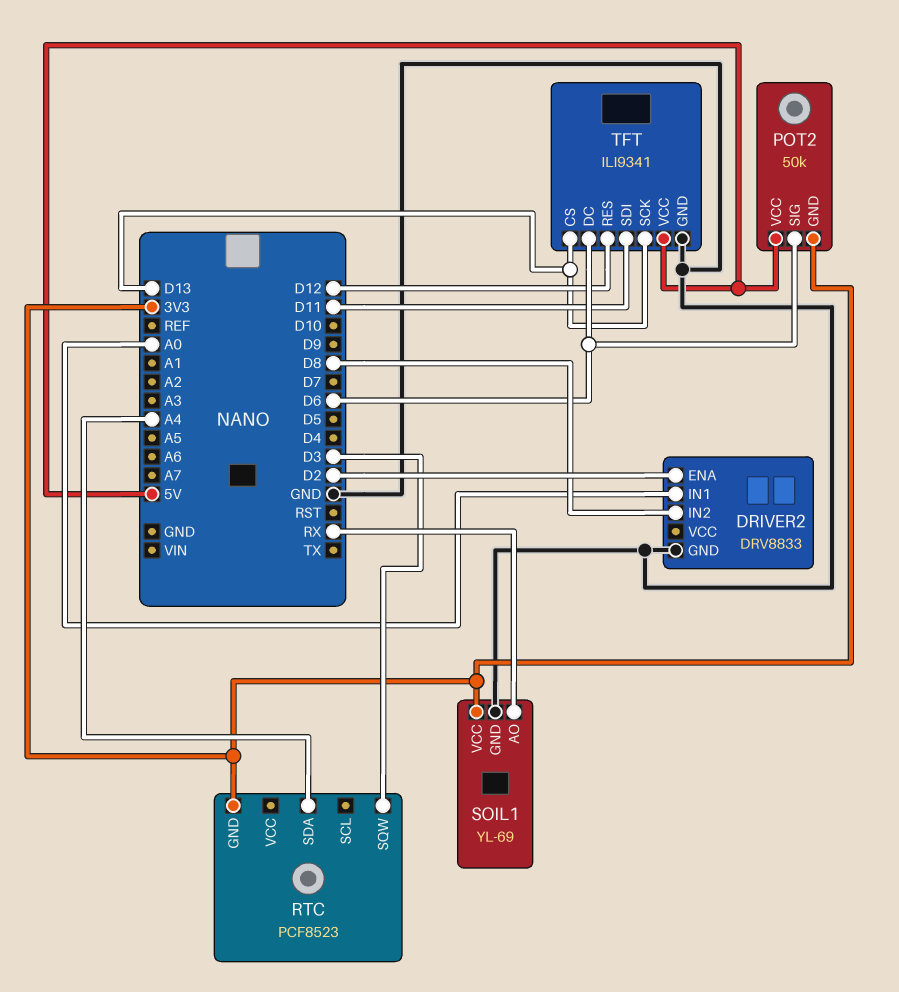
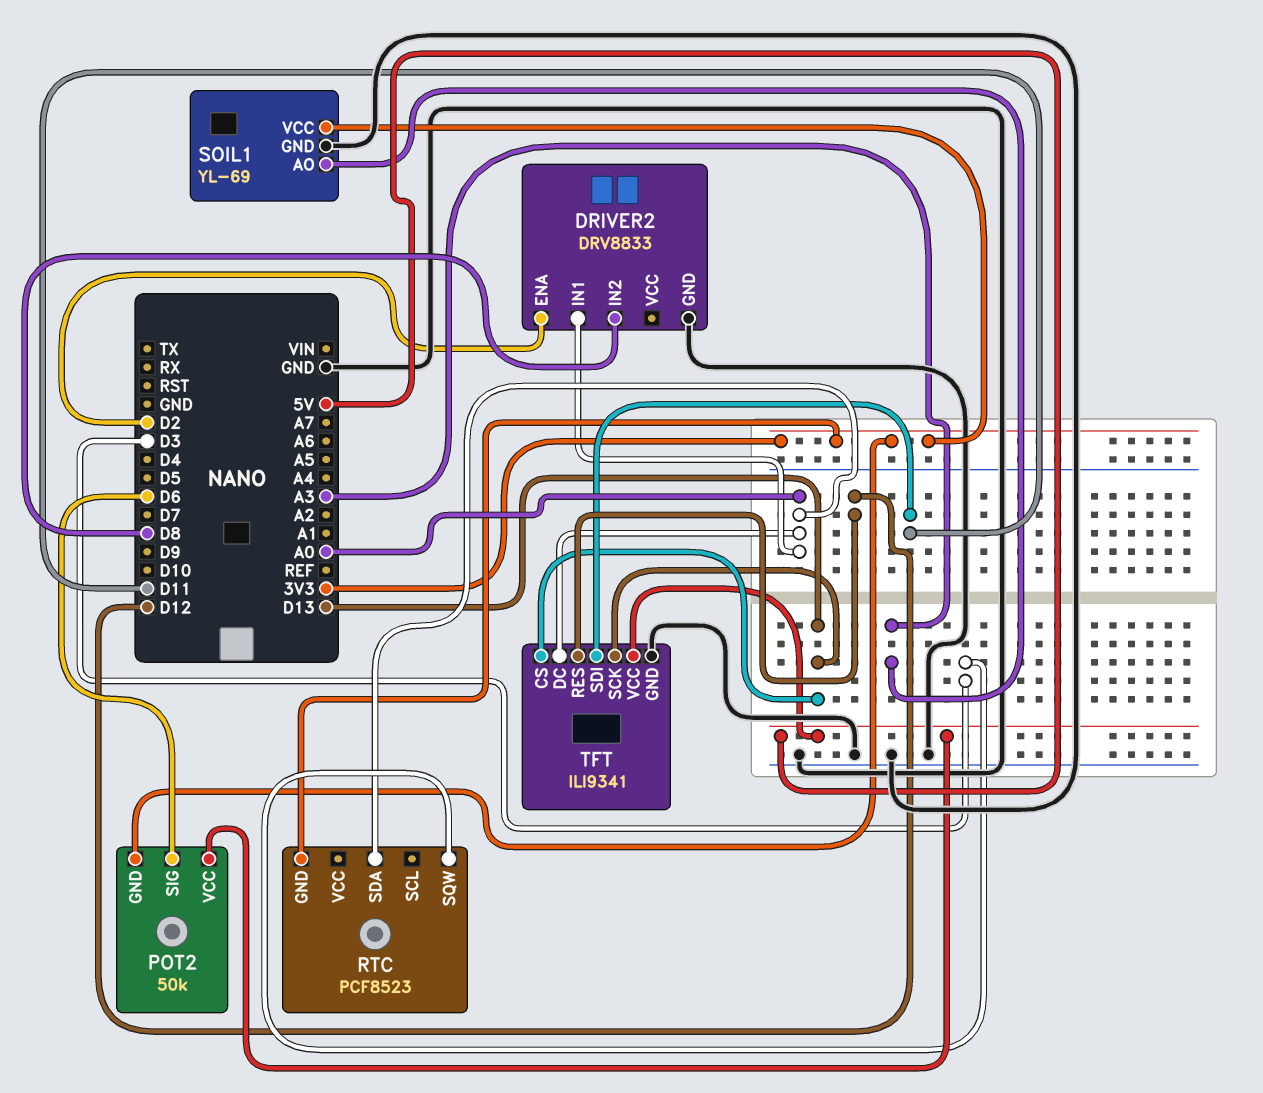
RTC pin SDA: A4 -> A0
SOIL1 pin AO: RX -> A3
TFT pin DC: D6 -> A0

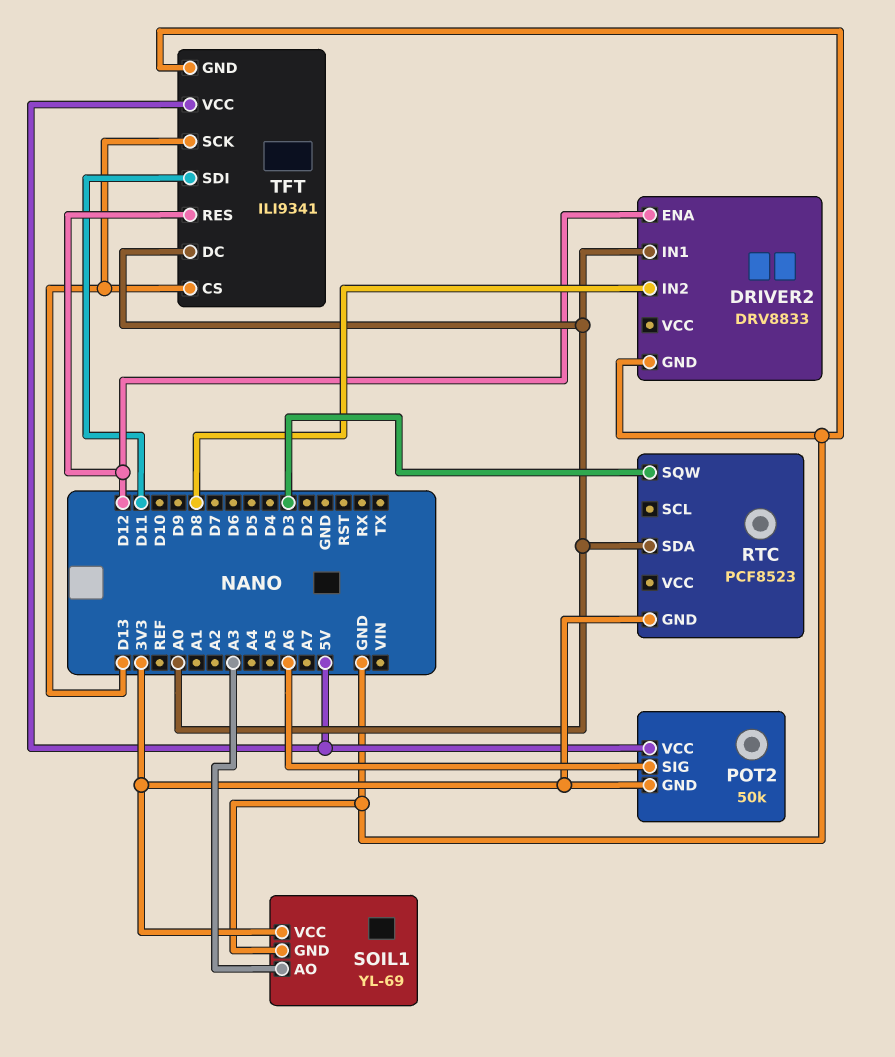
DRIVER2 pin ENA: D2 -> D12
POT2 pin SIG: D6 -> A6

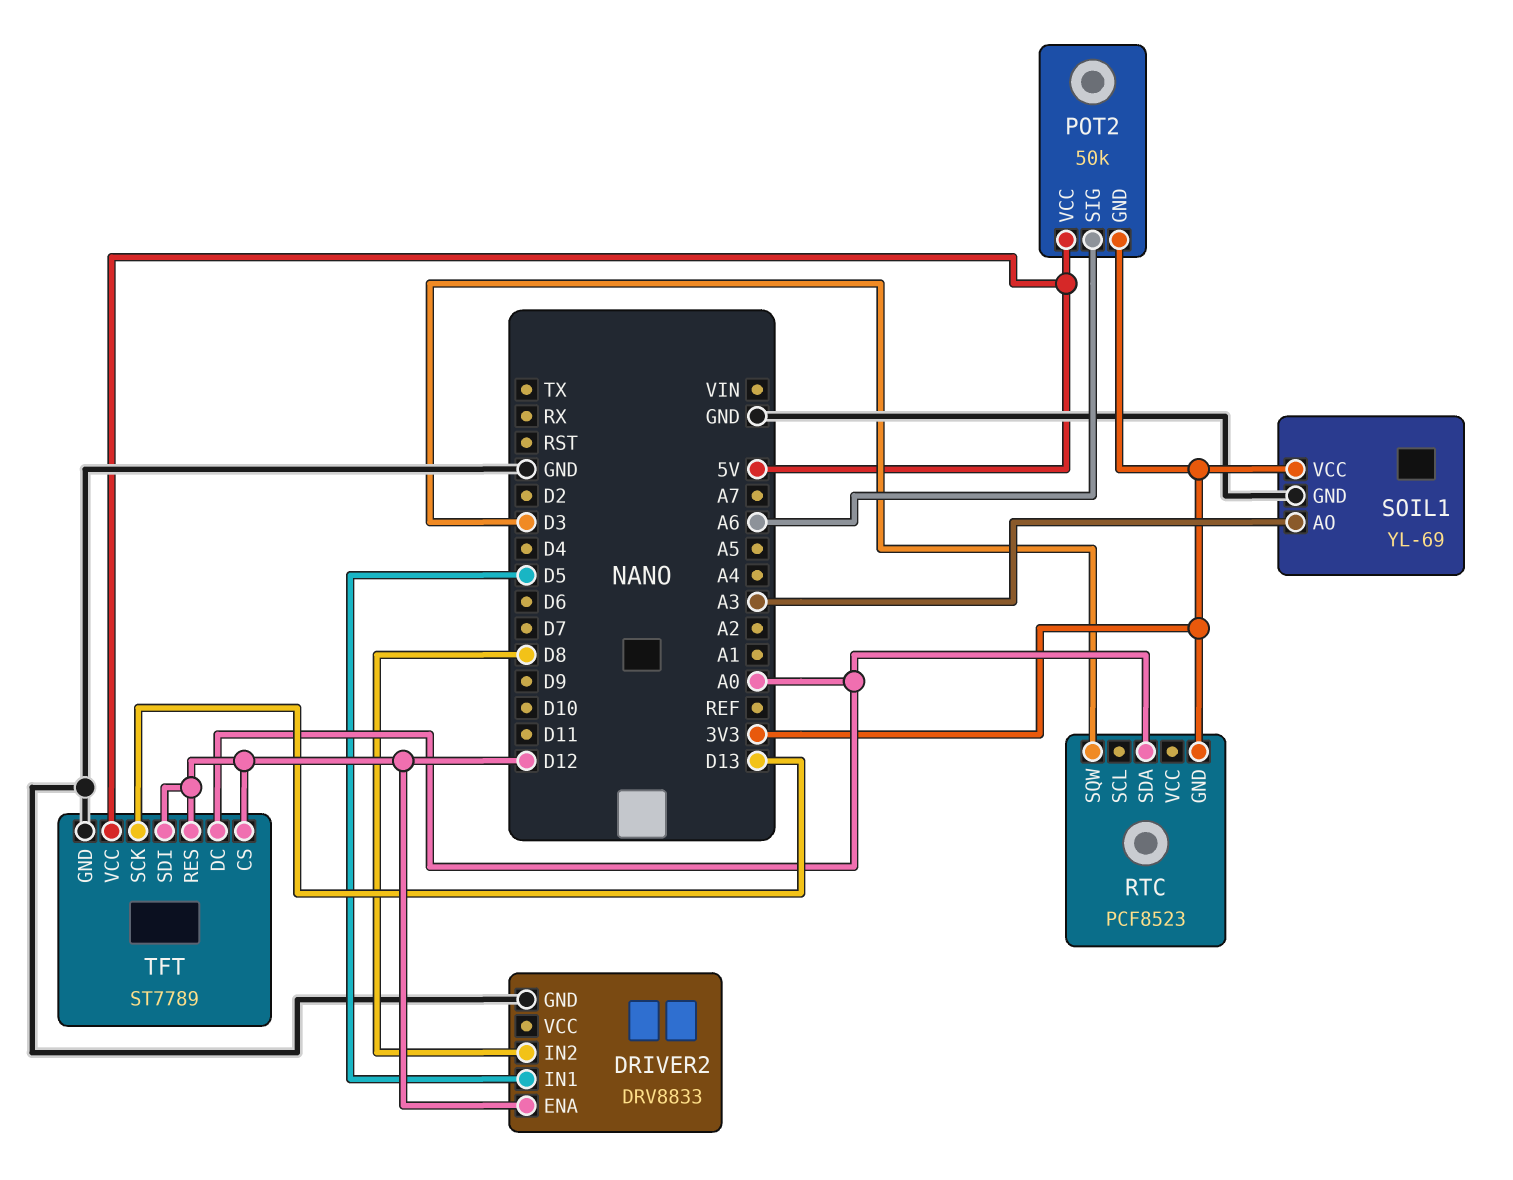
DRIVER2 pin IN1: A0 -> D5
TFT: ILI9341 -> ST7789
TFT pin CS: D13 -> D12
TFT pin SDI: D11 -> D12

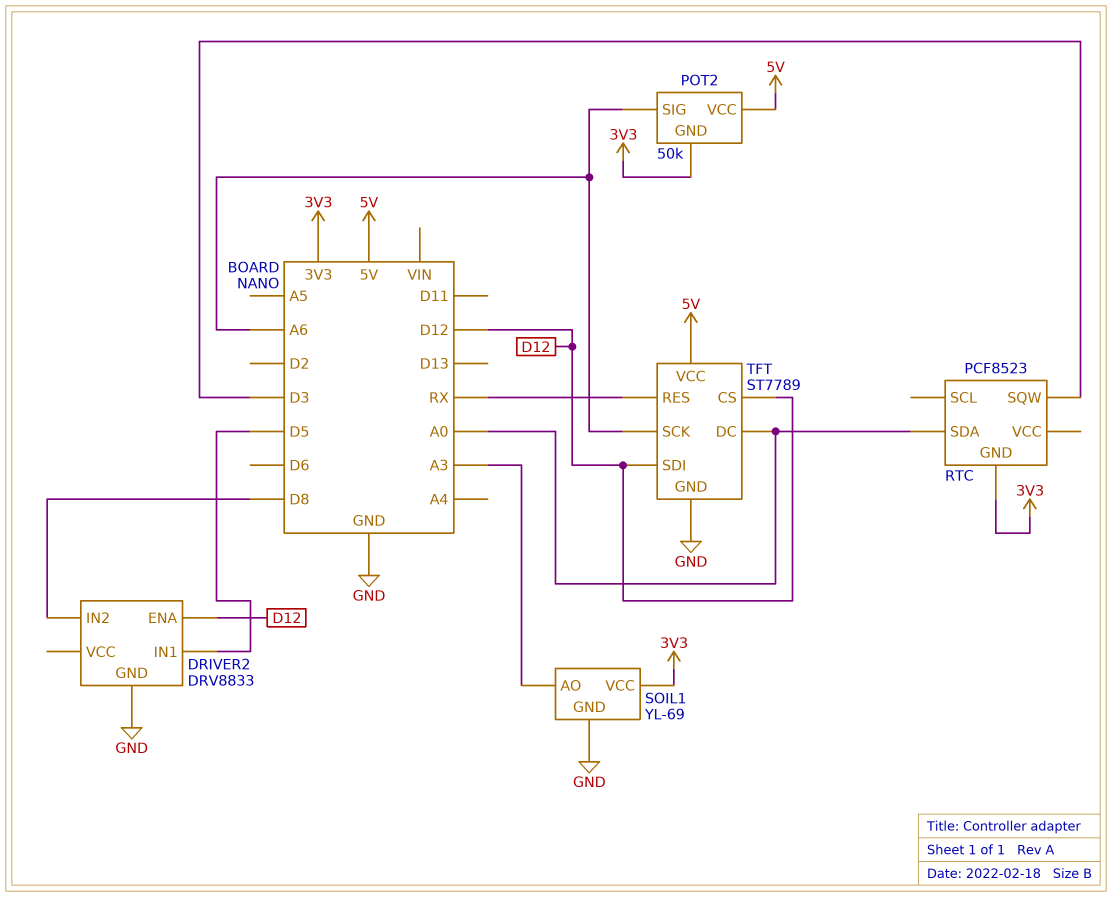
TFT pin RES: D12 -> RX
TFT pin SCK: D13 -> A6

